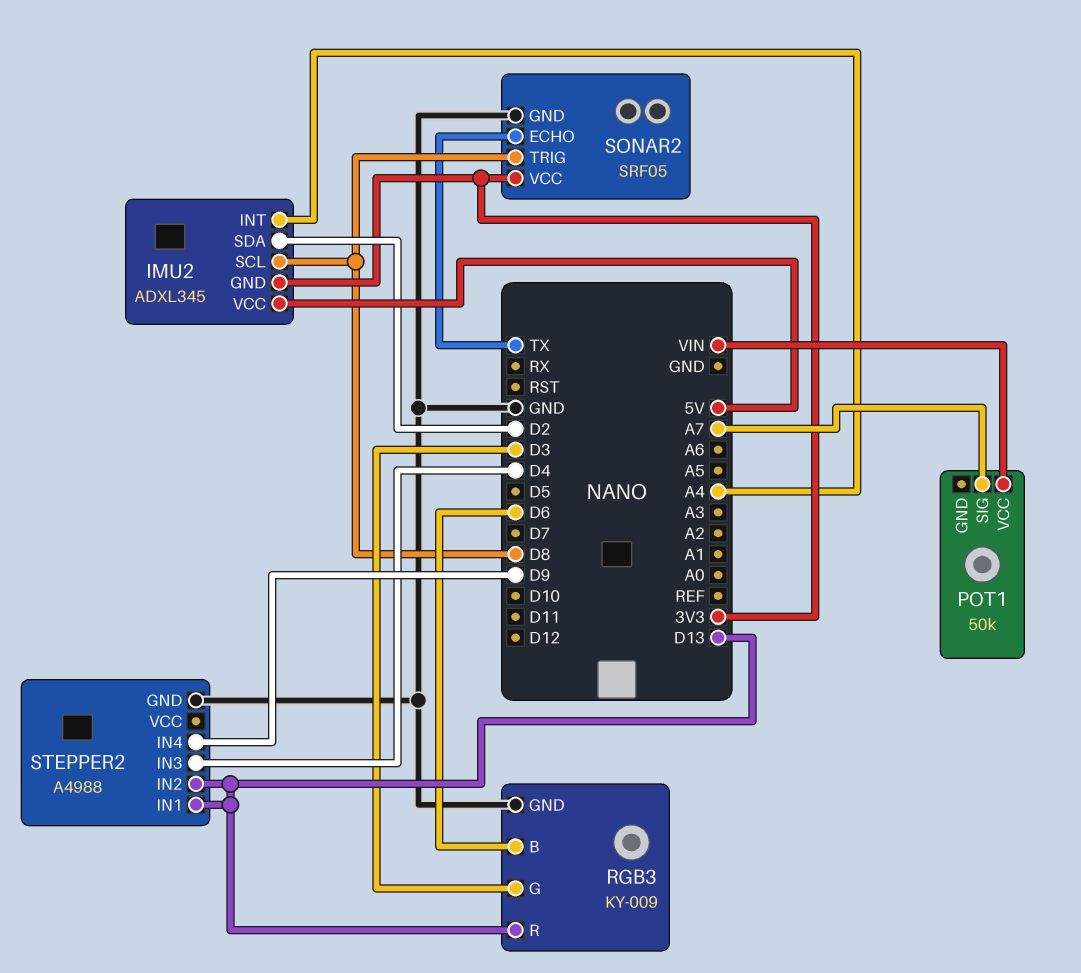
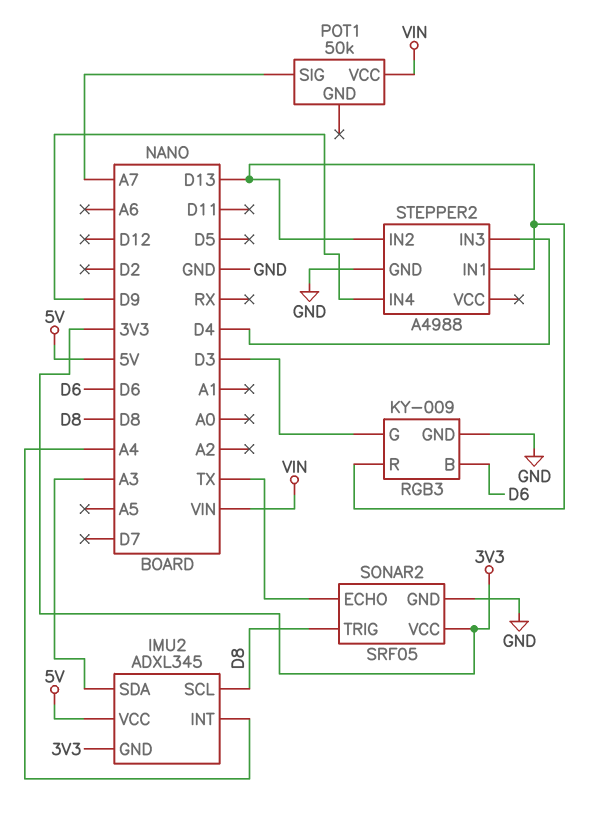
IMU2 pin SDA: D2 -> A3

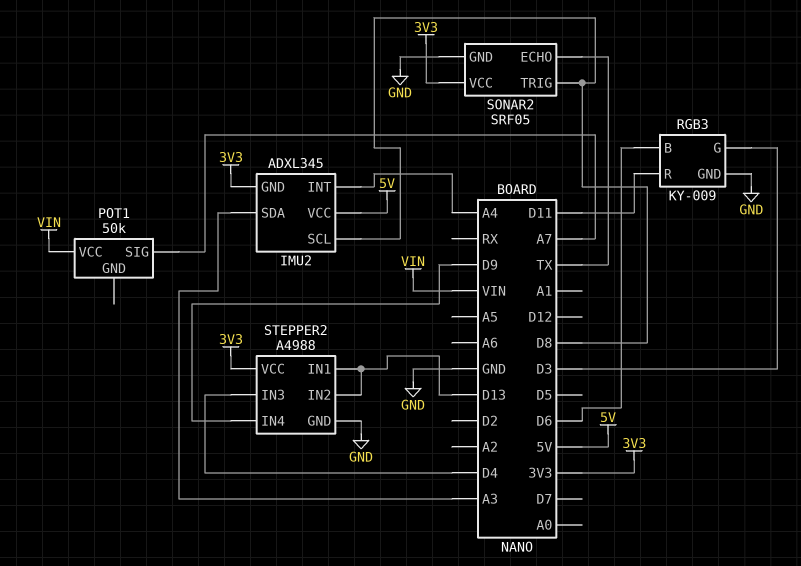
RGB3 pin R: D13 -> D11
STEPPER2 pin VCC: none -> 3V3

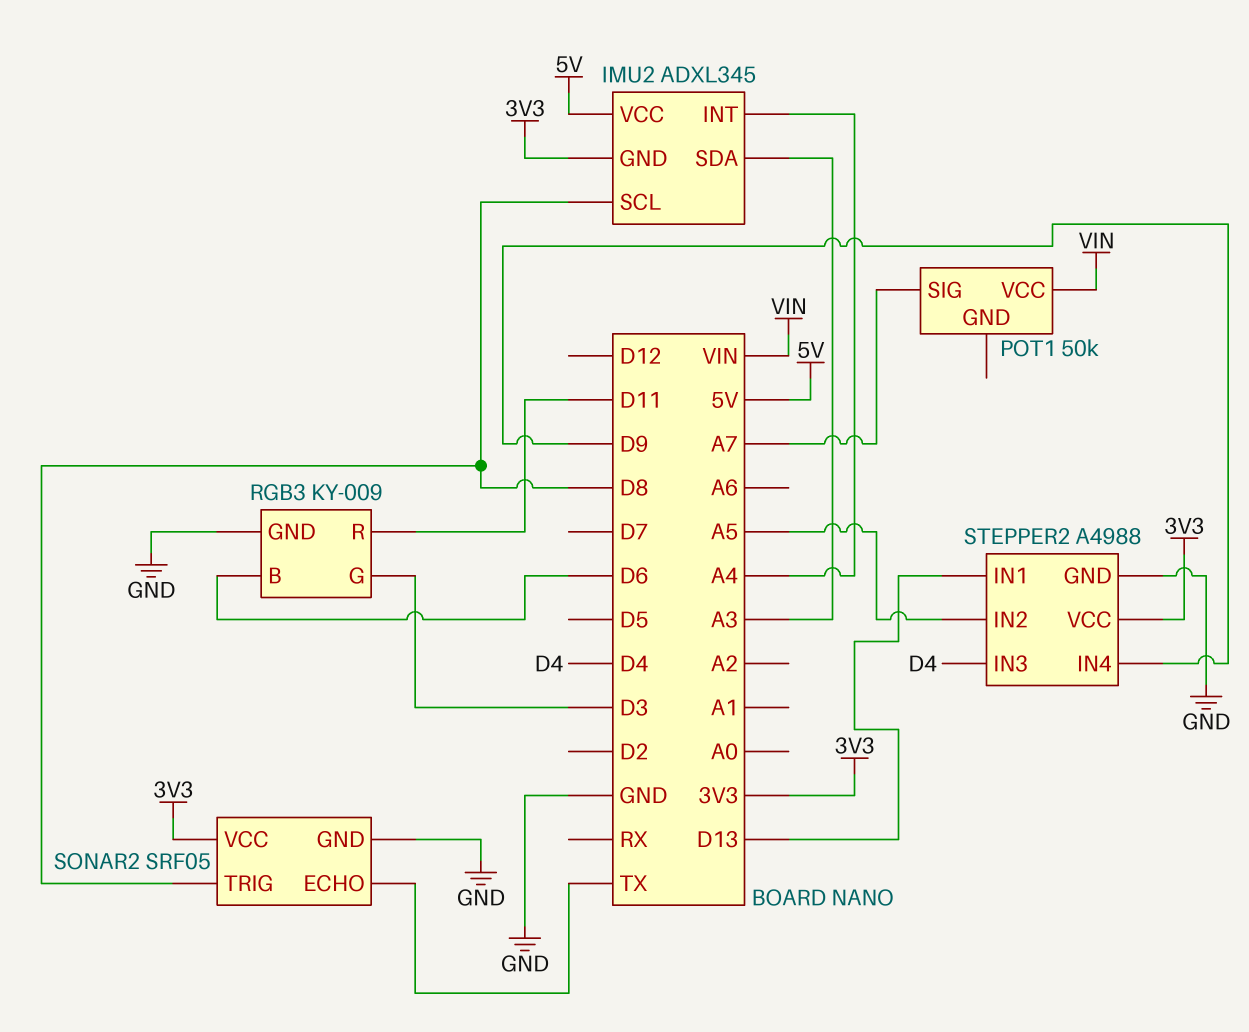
STEPPER2 pin IN2: D13 -> A5

